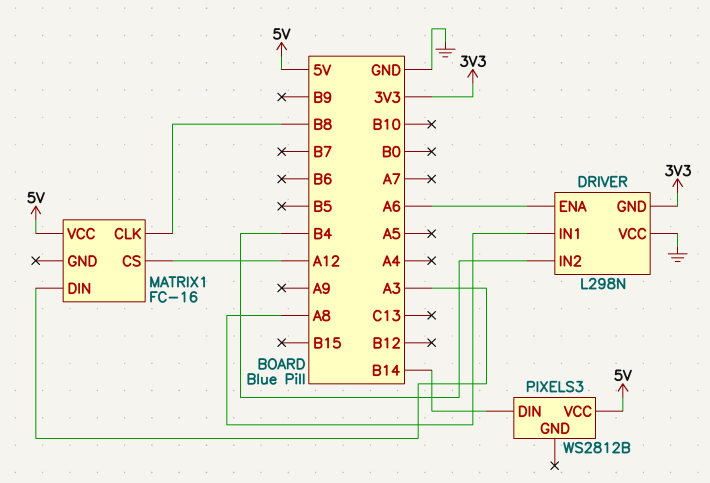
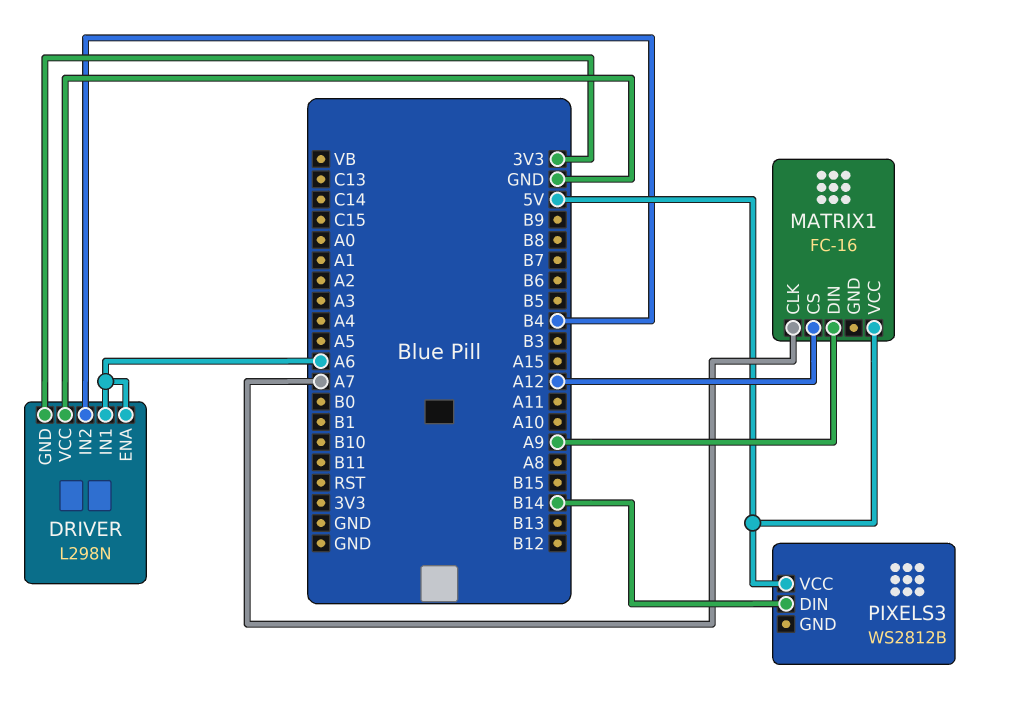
DRIVER pin IN1: A8 -> A6
MATRIX1 pin CLK: B8 -> A7
MATRIX1 pin DIN: A3 -> A9

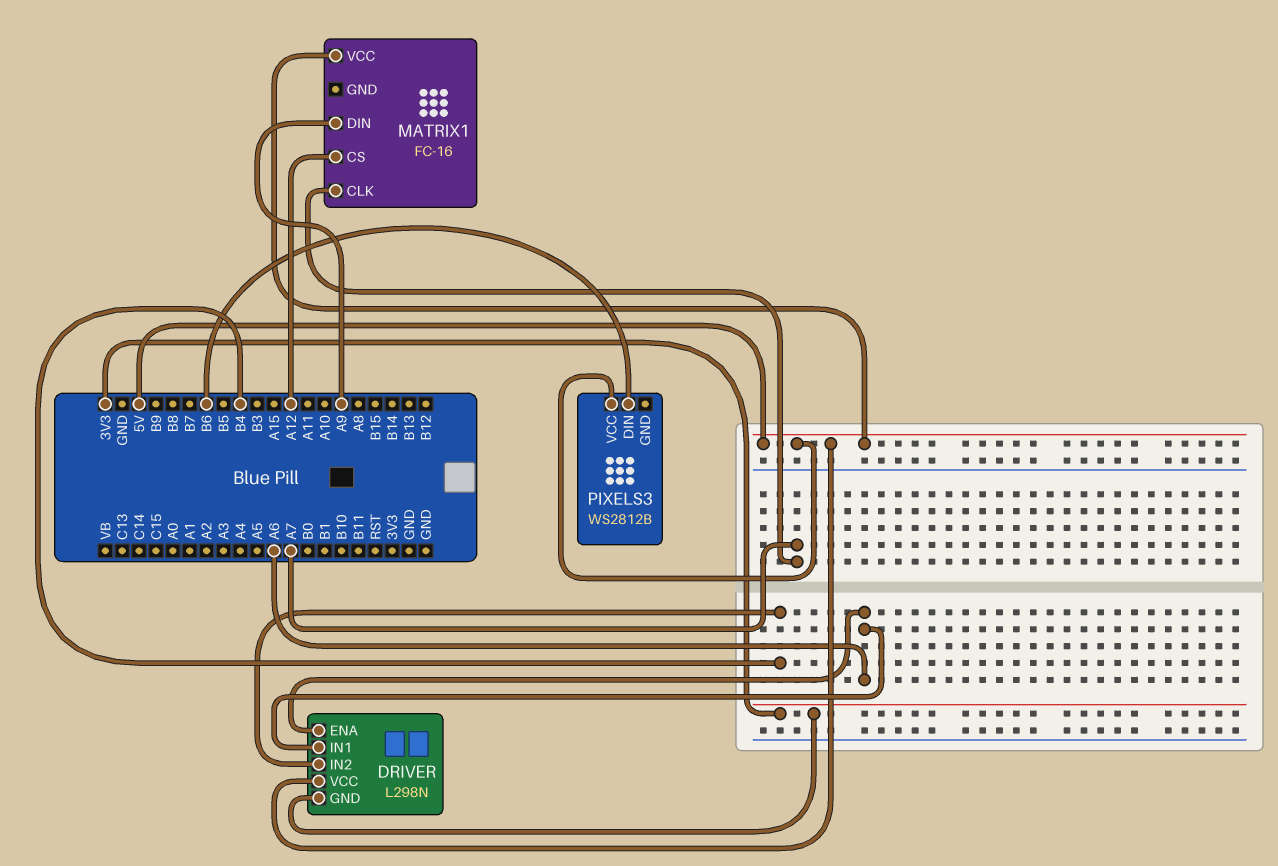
DRIVER pin VCC: GND -> 5V
PIXELS3 pin DIN: B14 -> B6

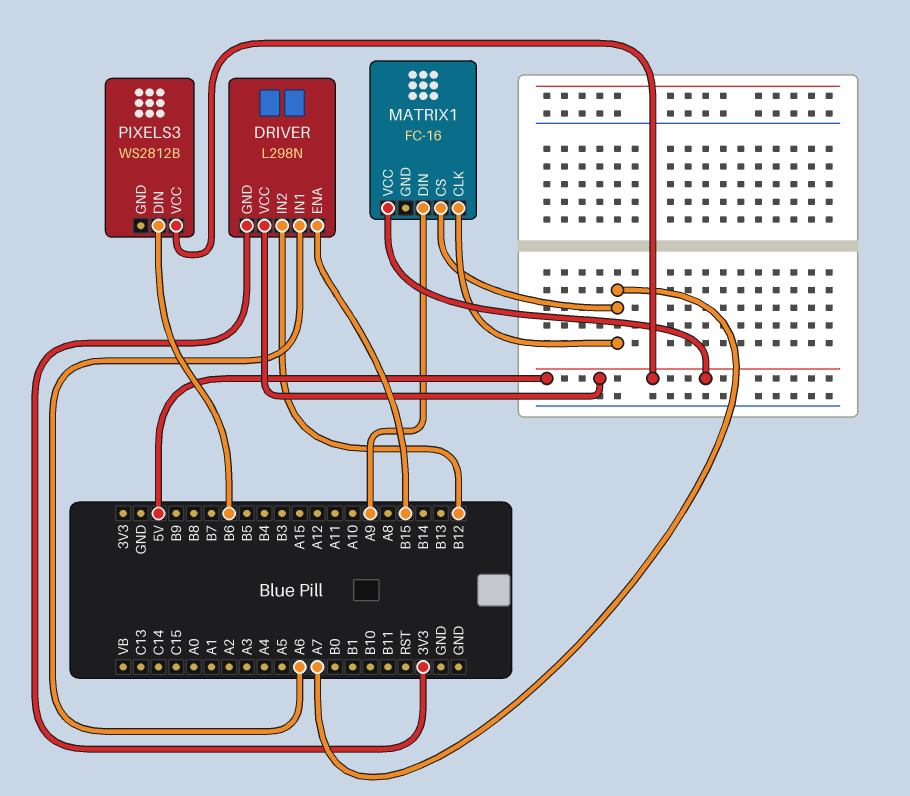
DRIVER pin ENA: A6 -> B15
DRIVER pin IN2: B4 -> B12
MATRIX1 pin CS: A12 -> A7

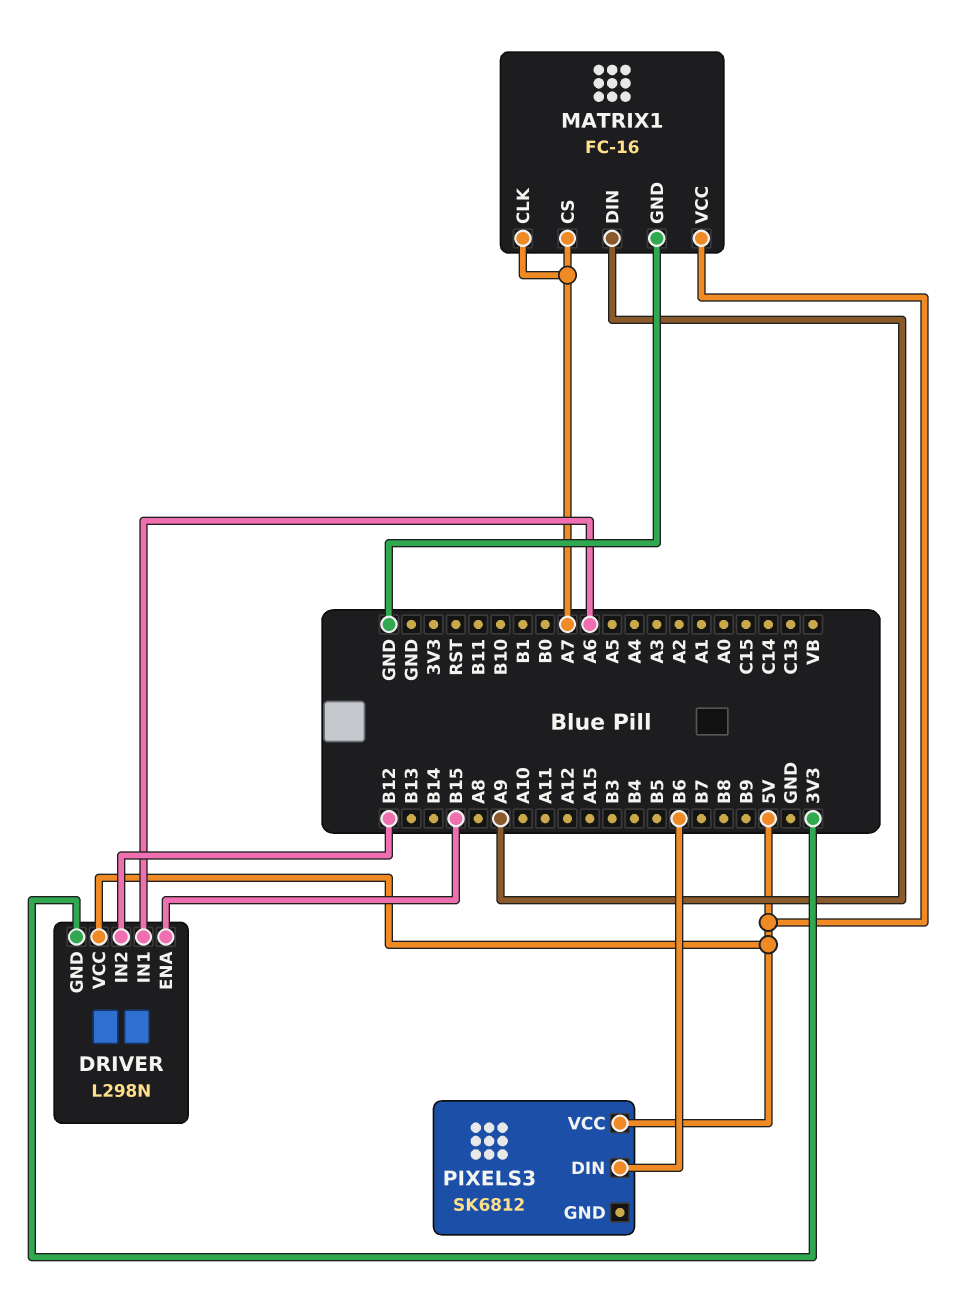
MATRIX1 pin GND: none -> GND
PIXELS3: WS2812B -> SK6812

